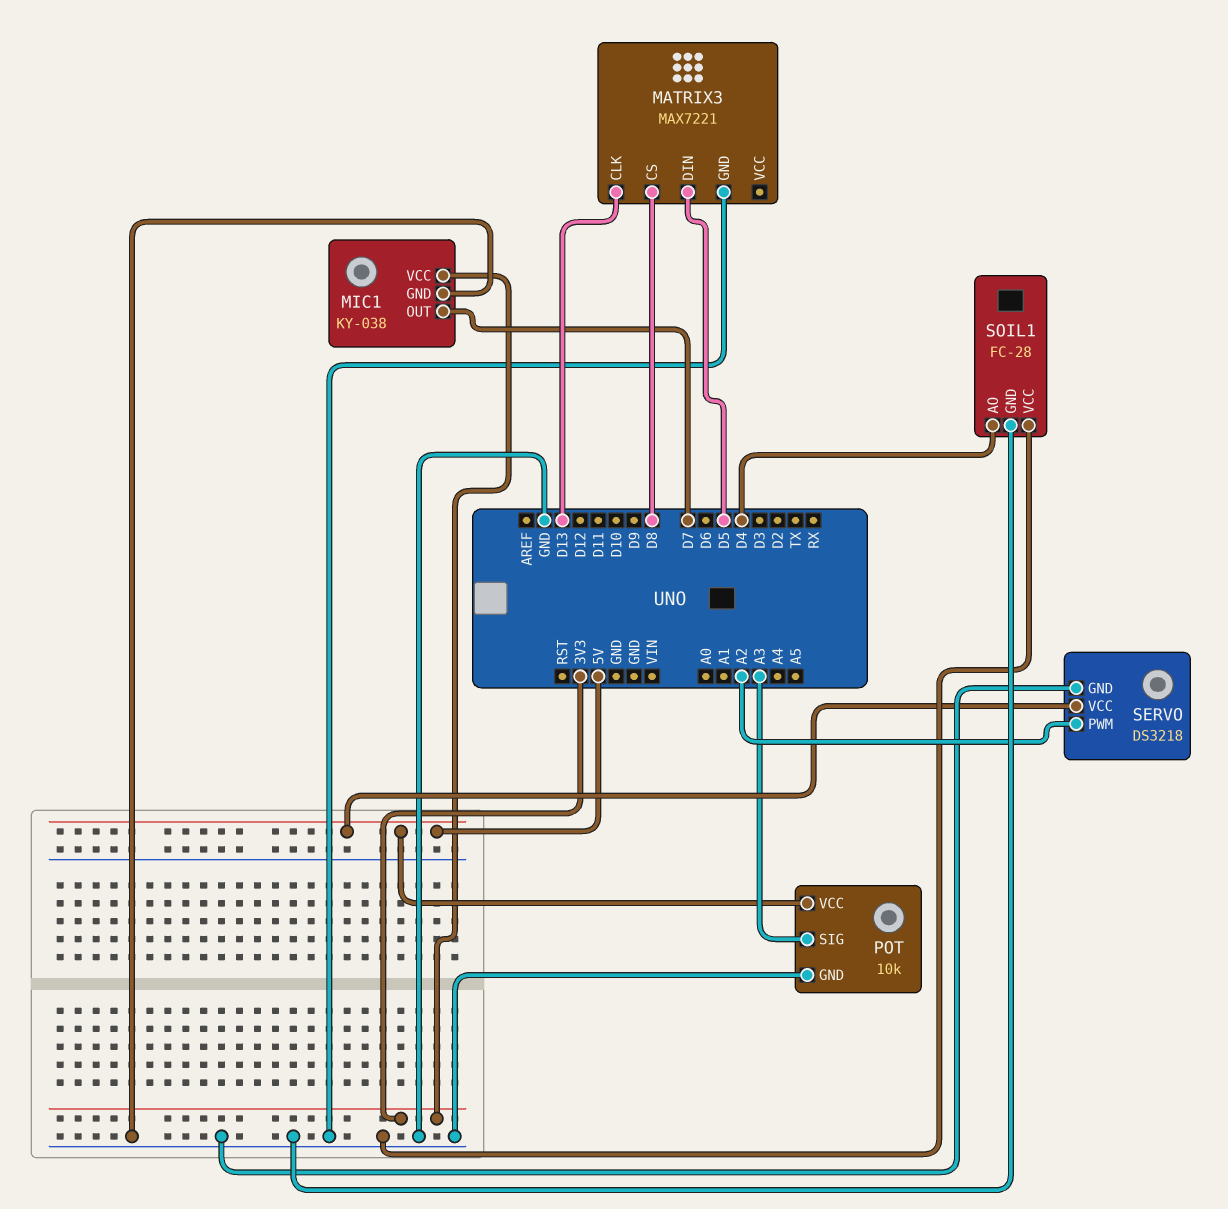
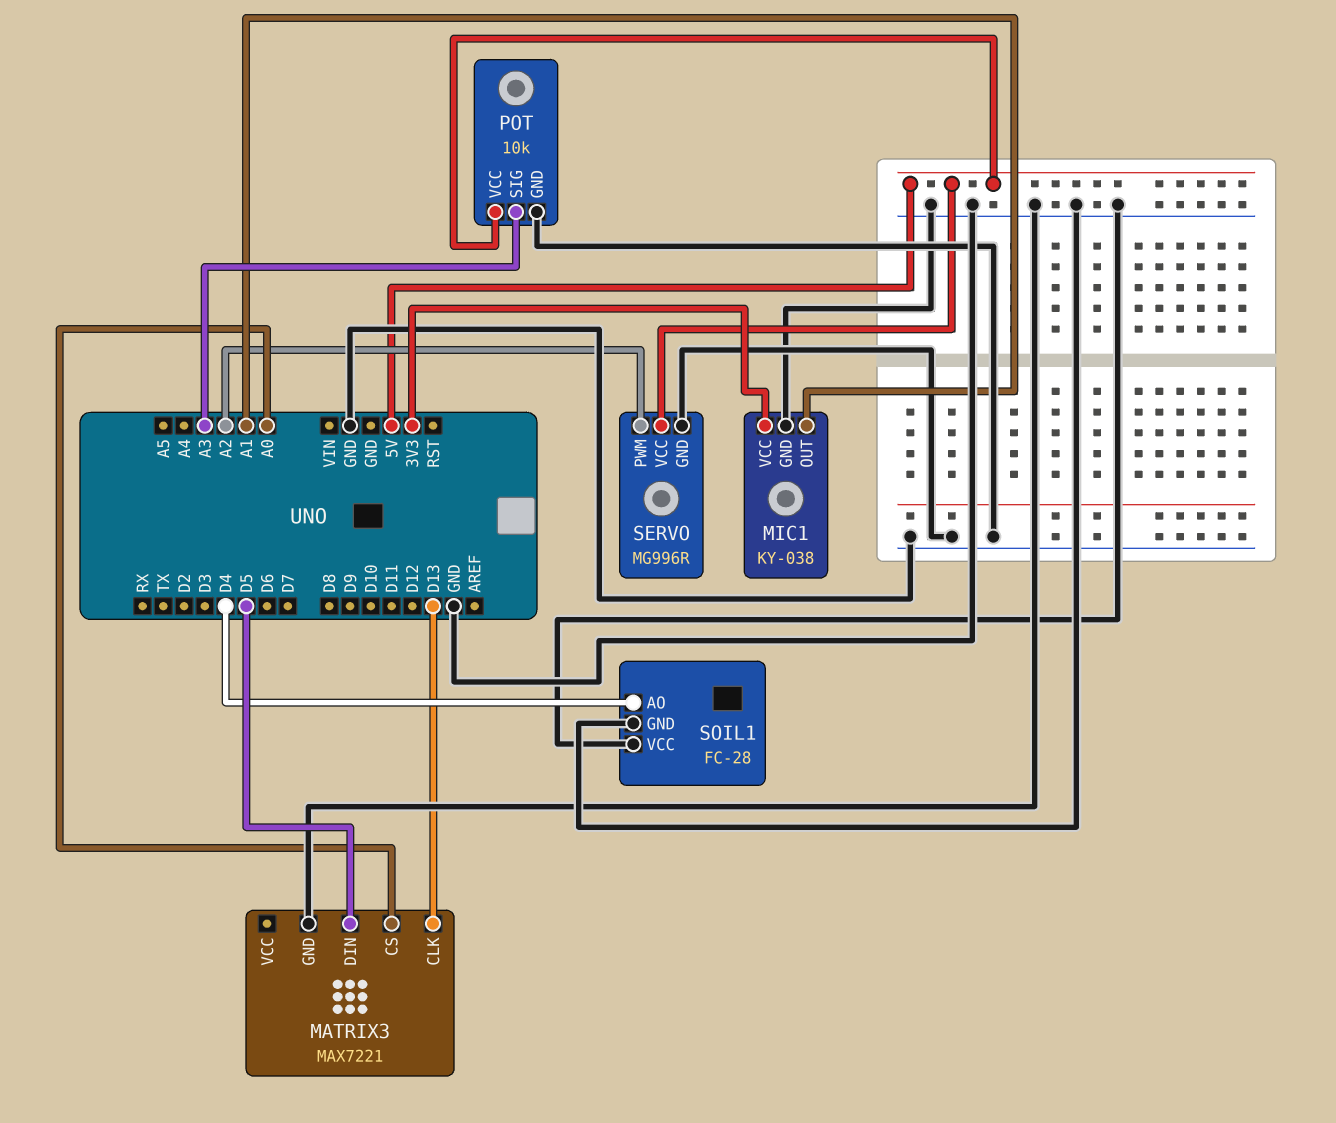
MATRIX3 pin CS: D8 -> A0
MIC1 pin OUT: D7 -> A1
SERVO: DS3218 -> MG996R

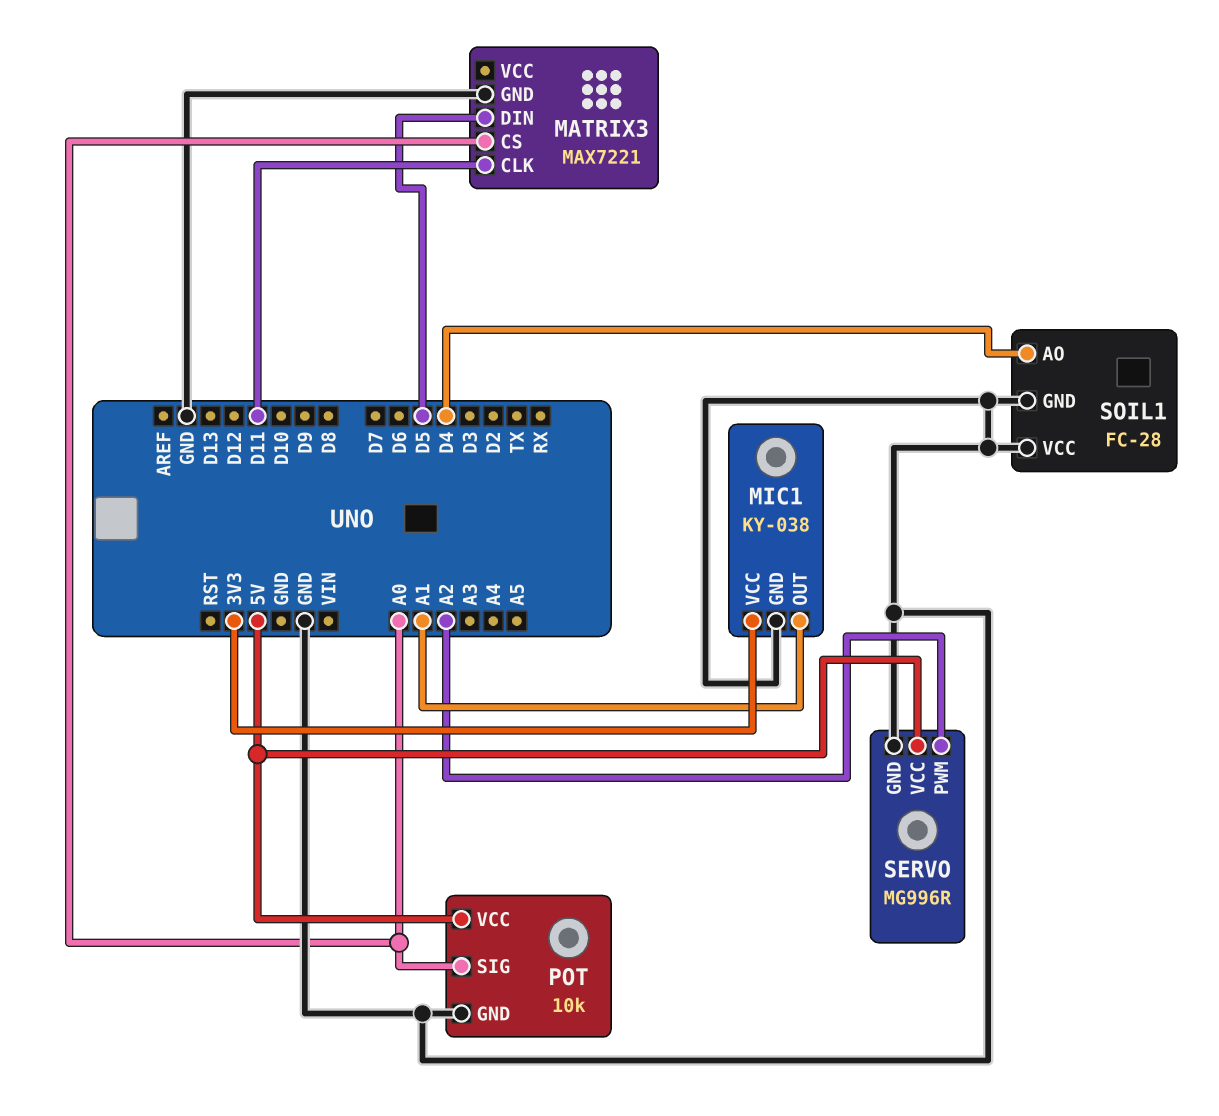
MATRIX3 pin CLK: D13 -> D11
POT pin SIG: A3 -> A0

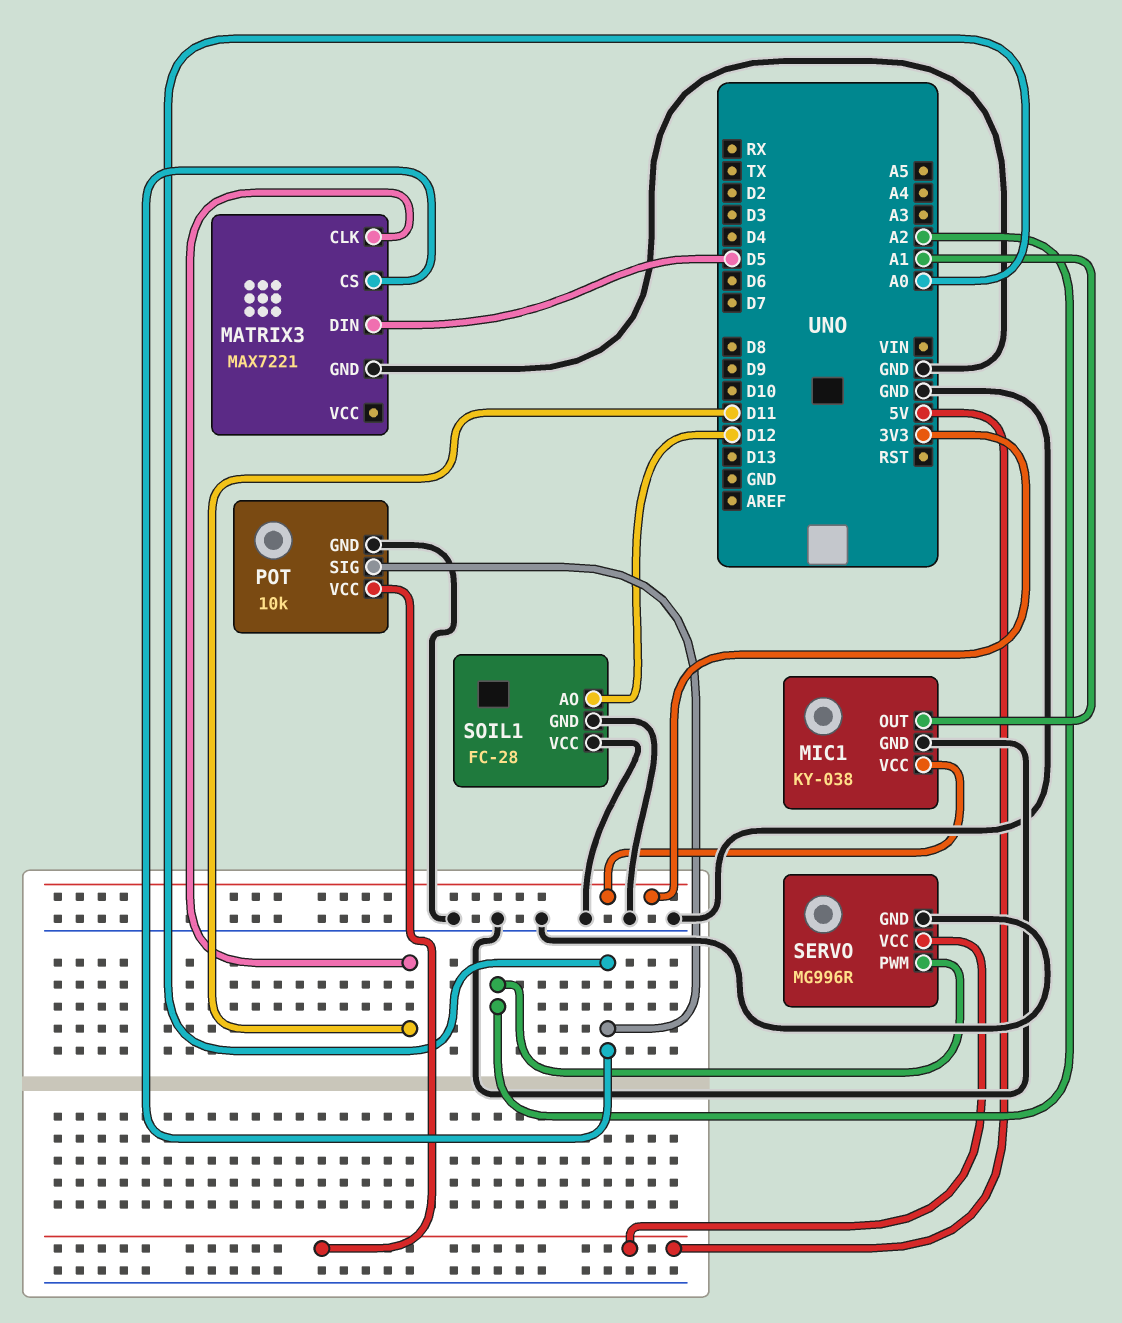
SOIL1 pin AO: D4 -> D12

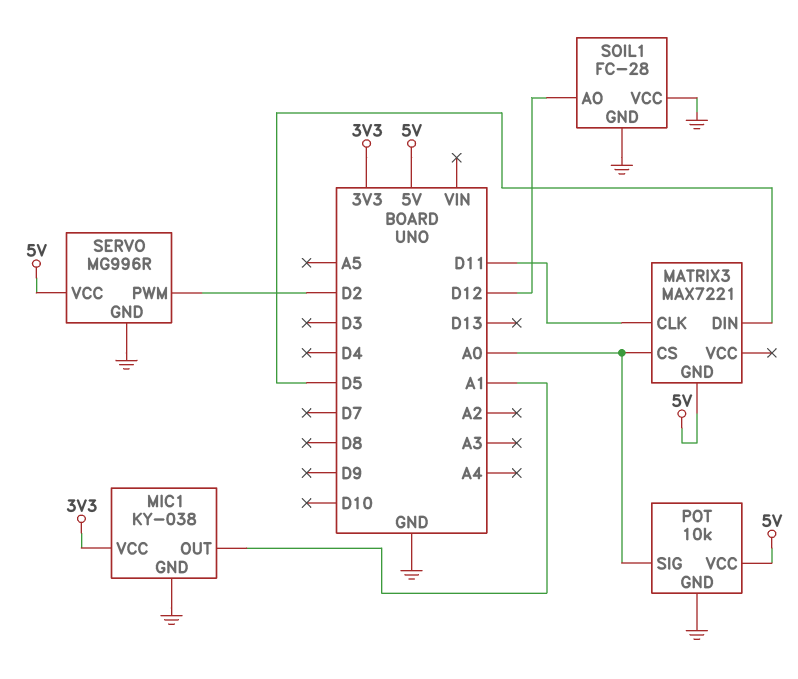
MATRIX3 pin GND: GND -> 5V
SERVO pin PWM: A2 -> D2

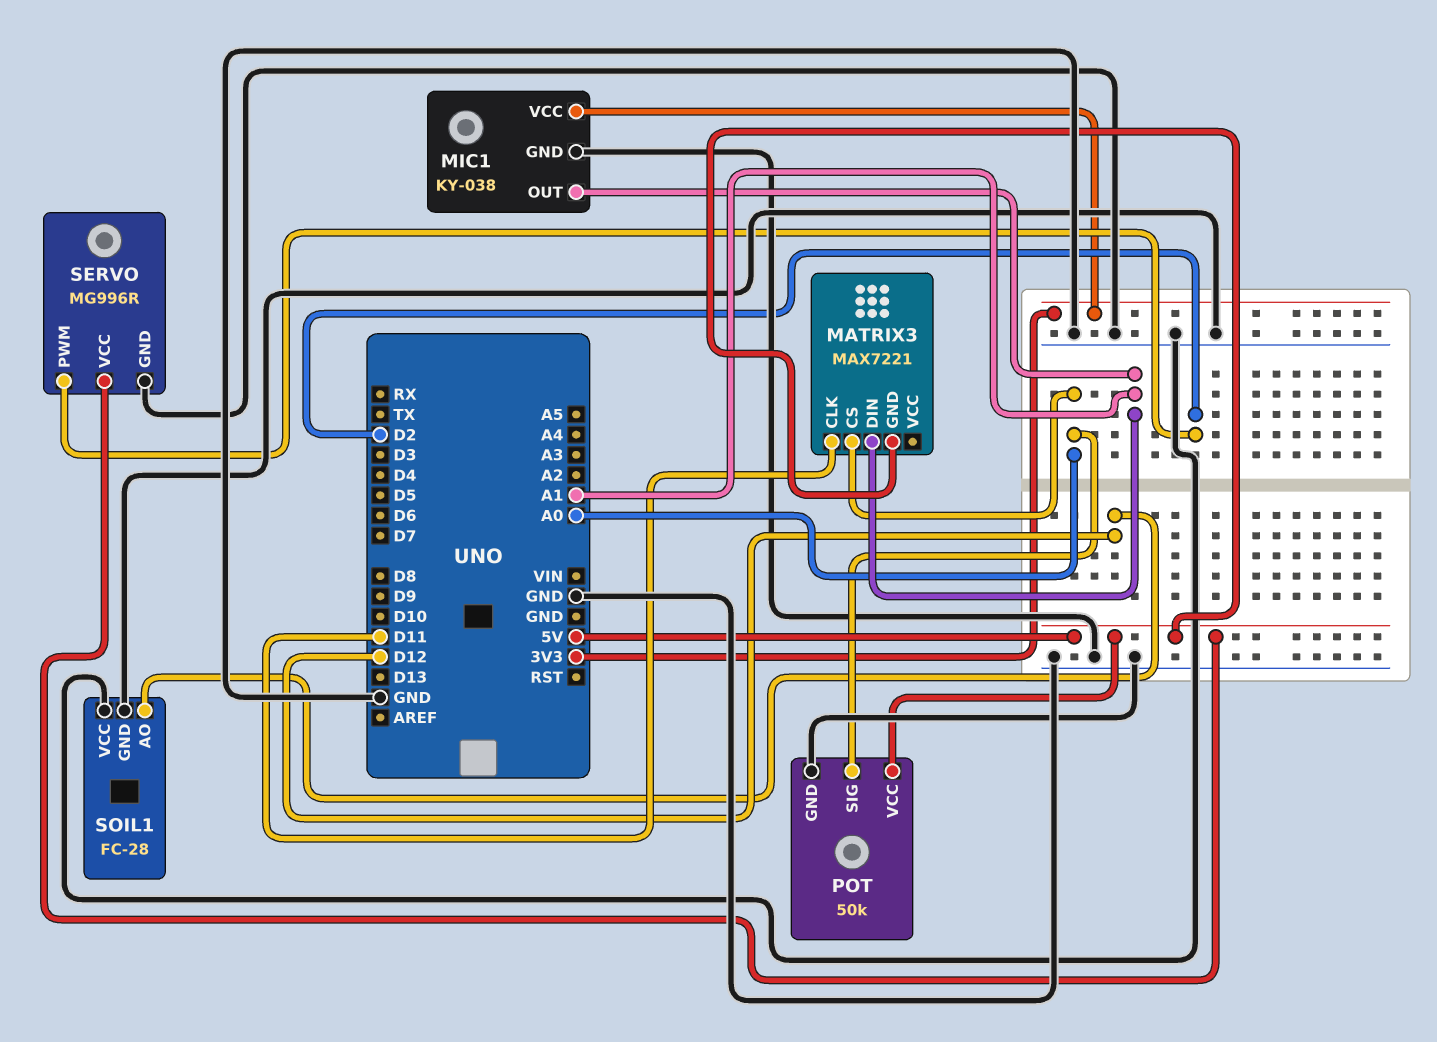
MATRIX3 pin DIN: D5 -> A1
POT: 10k -> 50k

